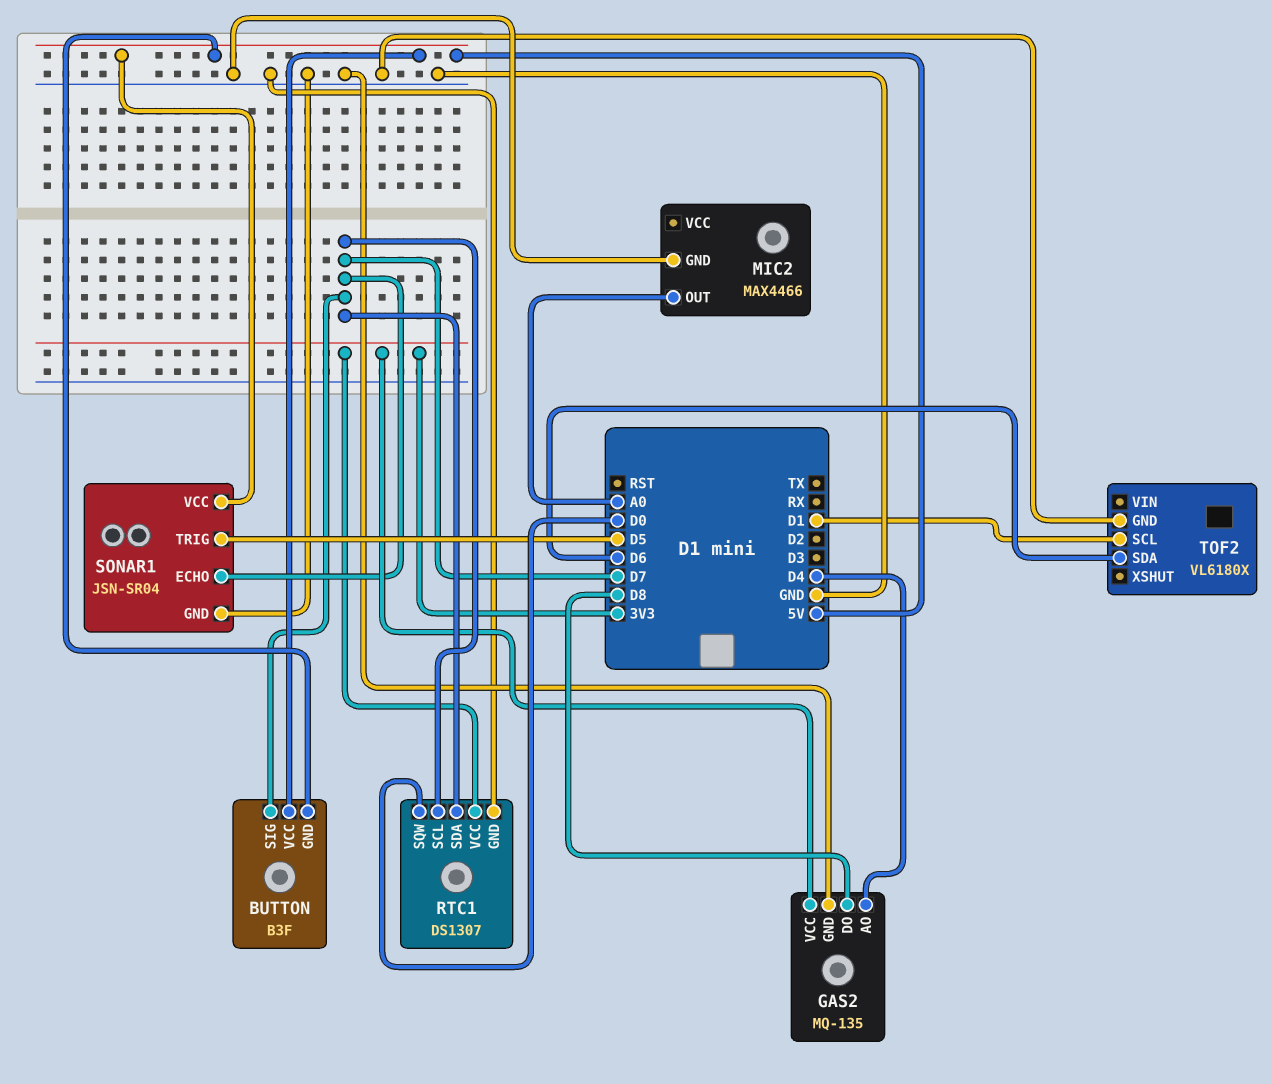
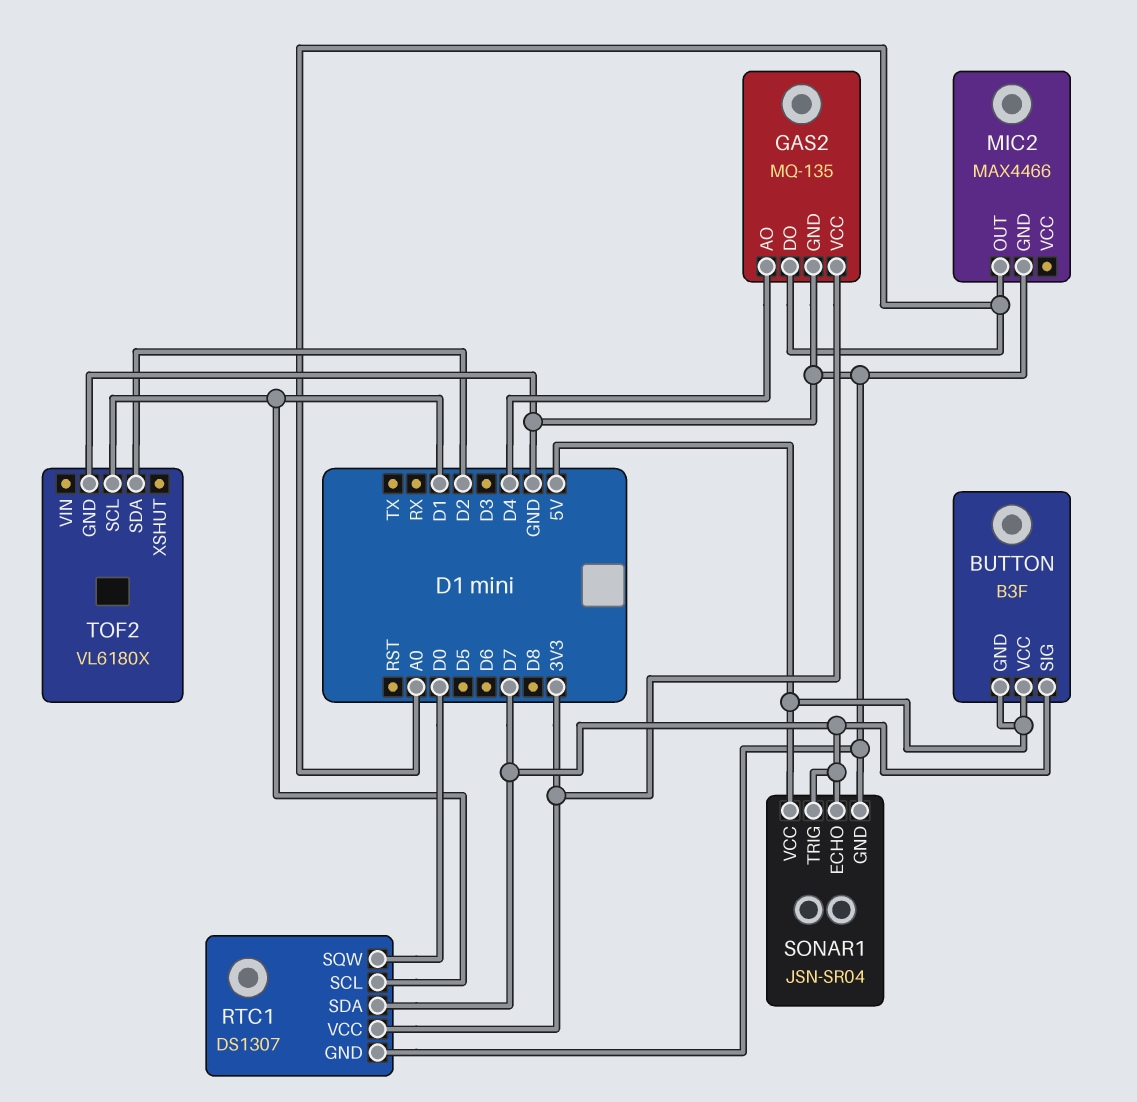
GAS2 pin DO: D8 -> A0
RTC1 pin SCL: D7 -> D1
SONAR1 pin TRIG: D5 -> D7
TOF2 pin SDA: D6 -> D2

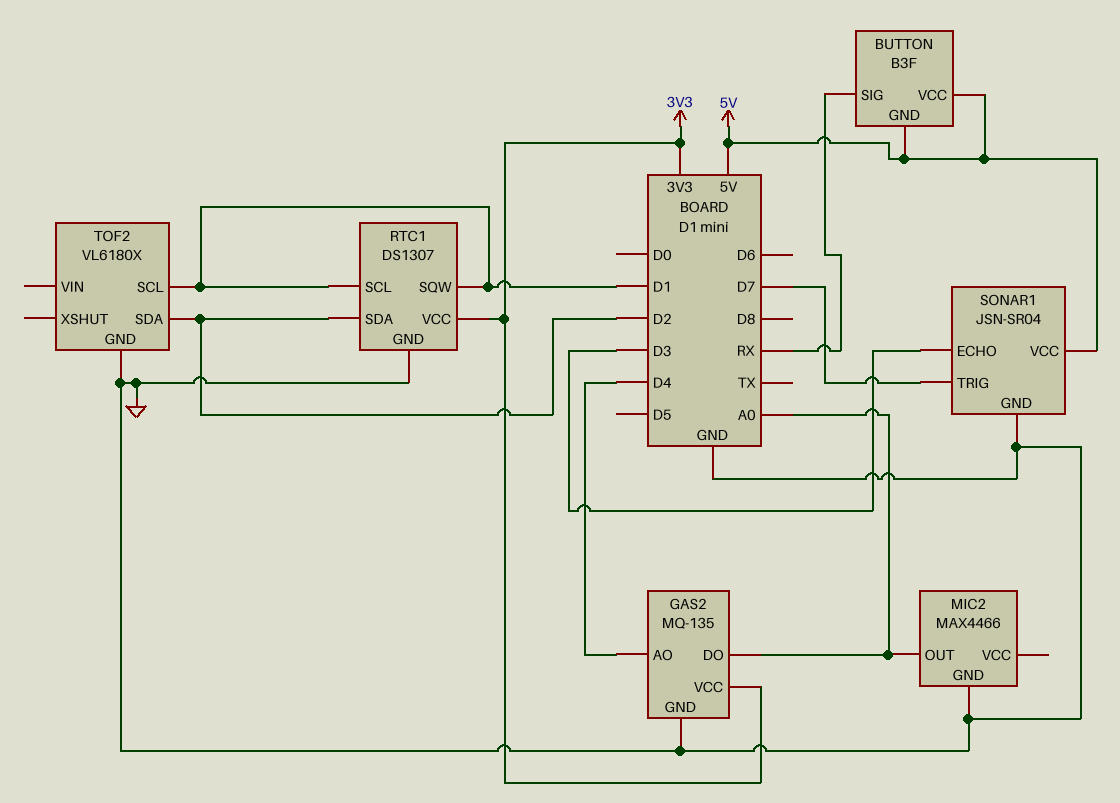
BUTTON pin SIG: D7 -> RX
RTC1 pin SDA: D7 -> D2
RTC1 pin SQW: D0 -> D1
SONAR1 pin ECHO: D7 -> D3

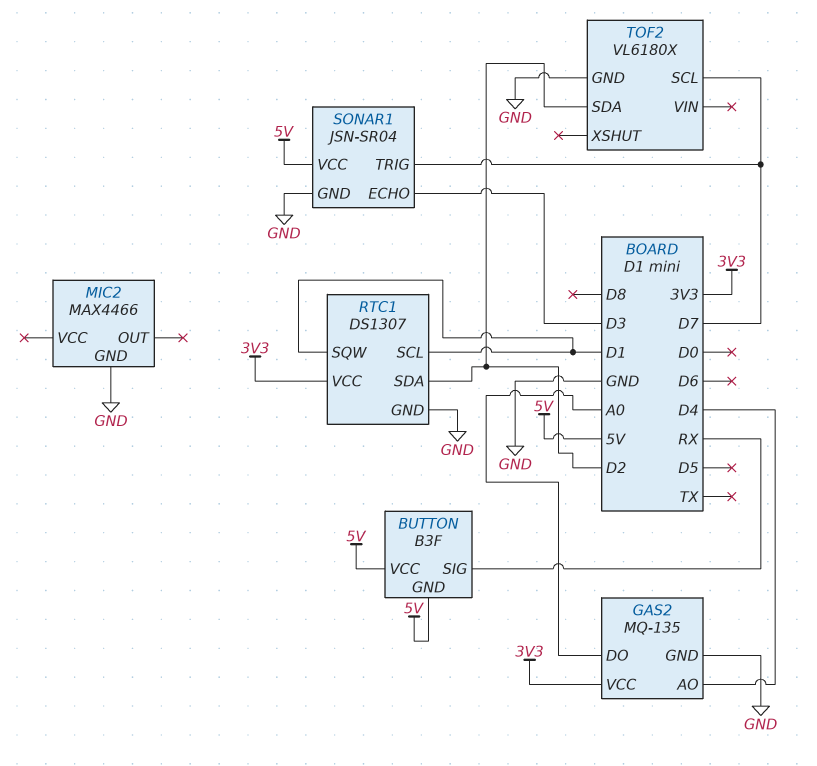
MIC2 pin OUT: A0 -> none
TOF2 pin SCL: D1 -> D7

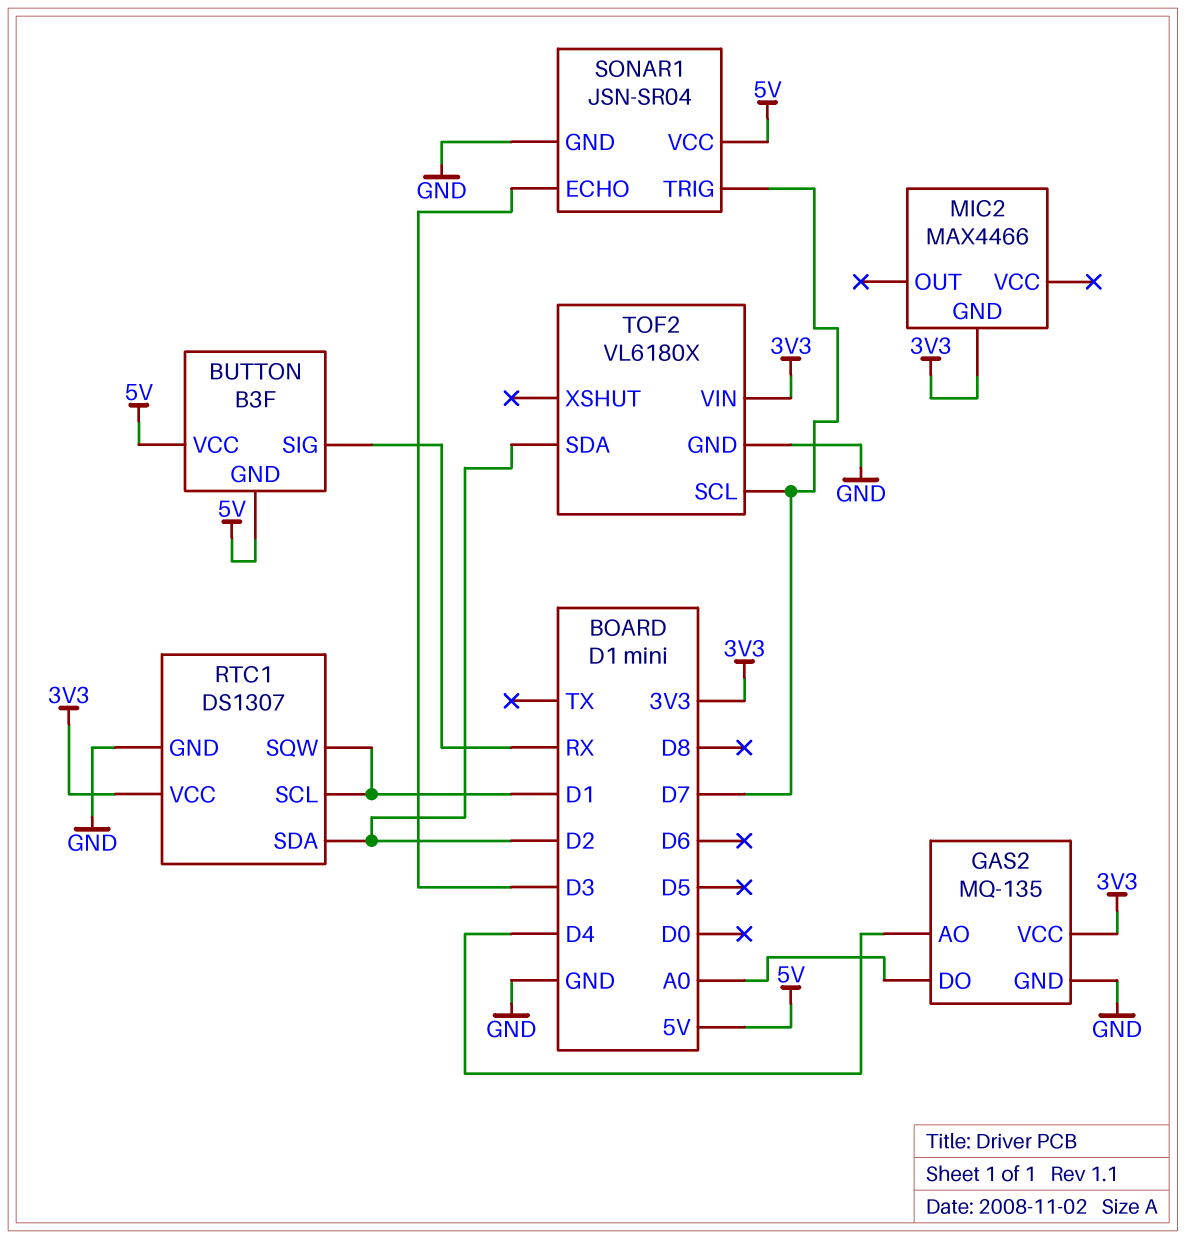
MIC2 pin GND: GND -> 3V3
TOF2 pin VIN: none -> 3V3

